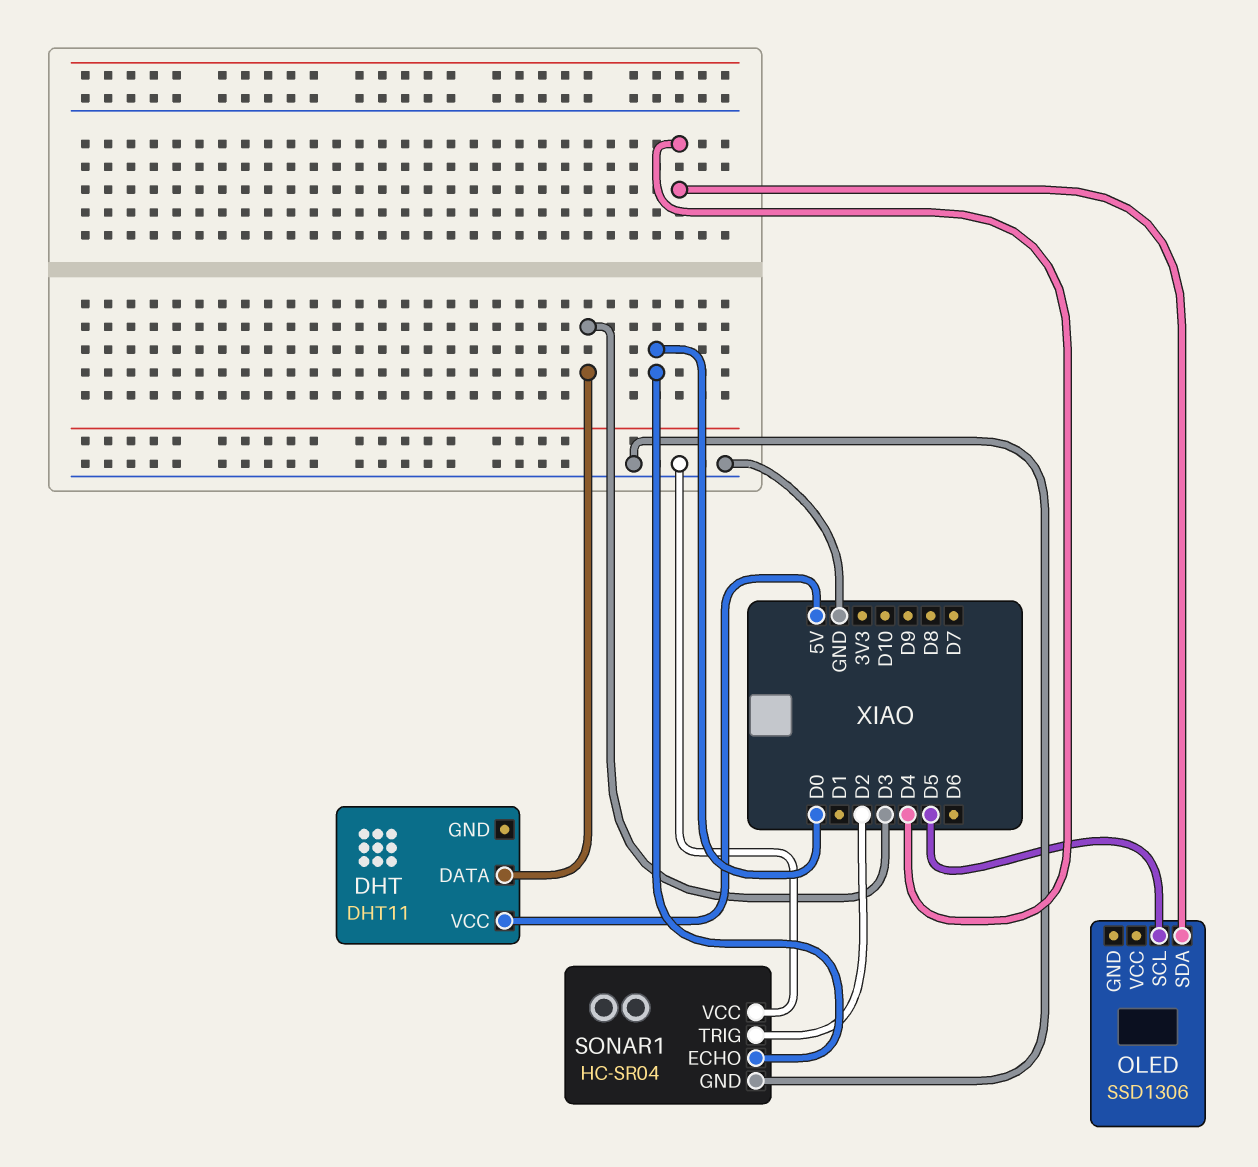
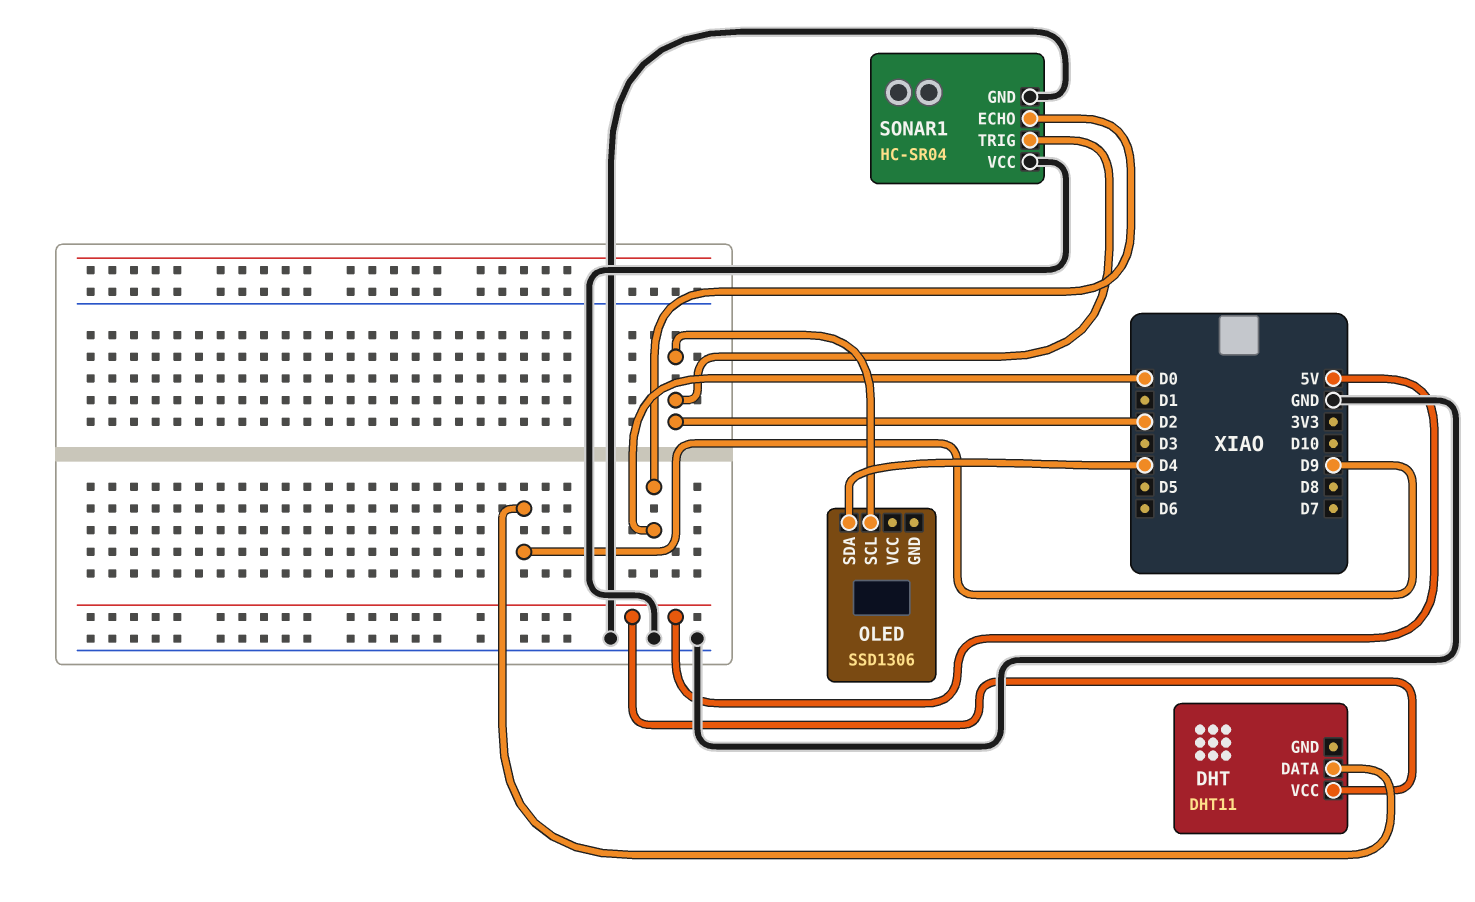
DHT pin DATA: D3 -> D9
OLED pin SCL: D5 -> D2

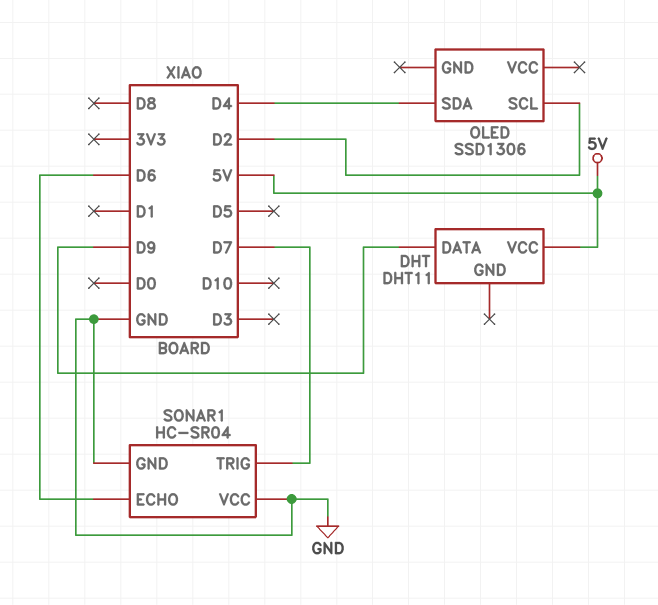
SONAR1 pin ECHO: D0 -> D6
SONAR1 pin TRIG: D2 -> D7

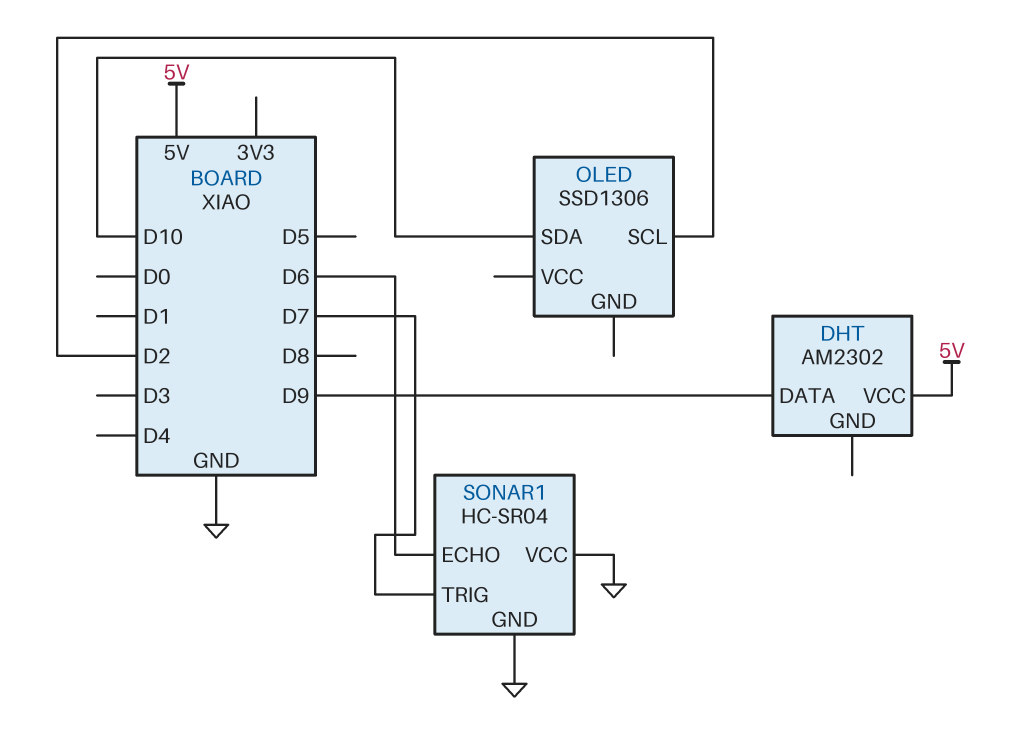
DHT: DHT11 -> AM2302
OLED pin SDA: D4 -> D10

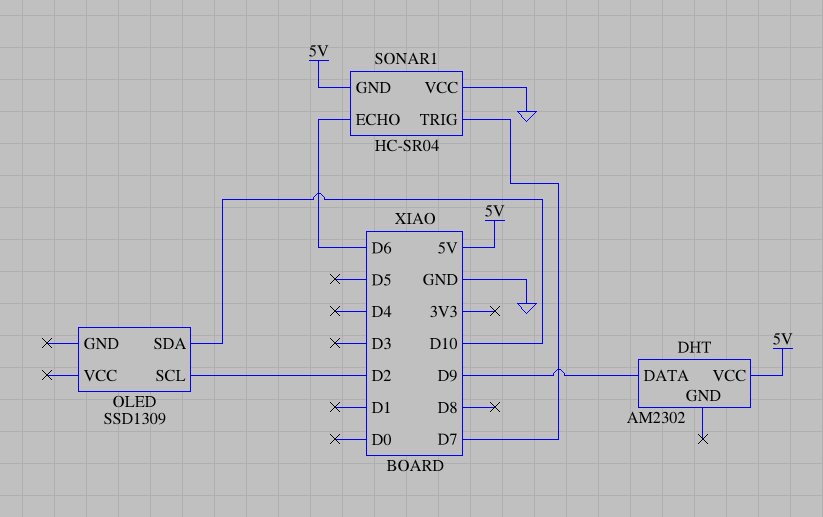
OLED: SSD1306 -> SSD1309
SONAR1 pin GND: GND -> 5V

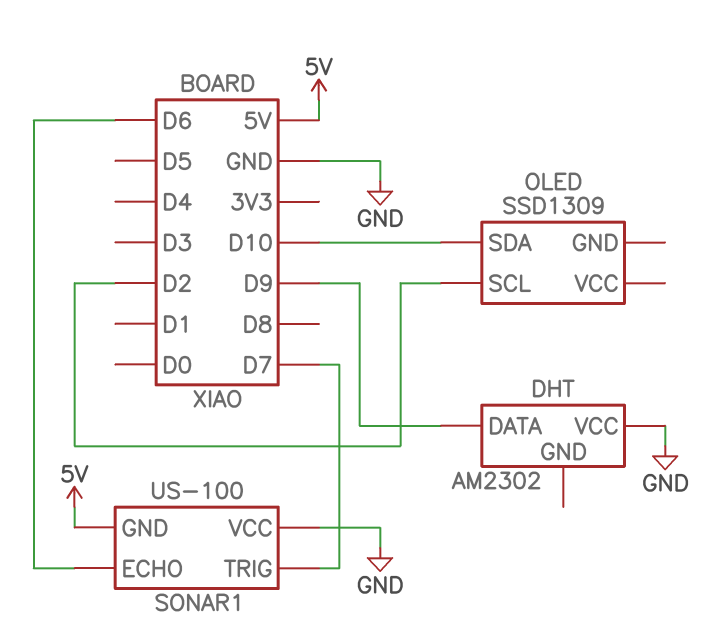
DHT pin VCC: 5V -> GND
SONAR1: HC-SR04 -> US-100

